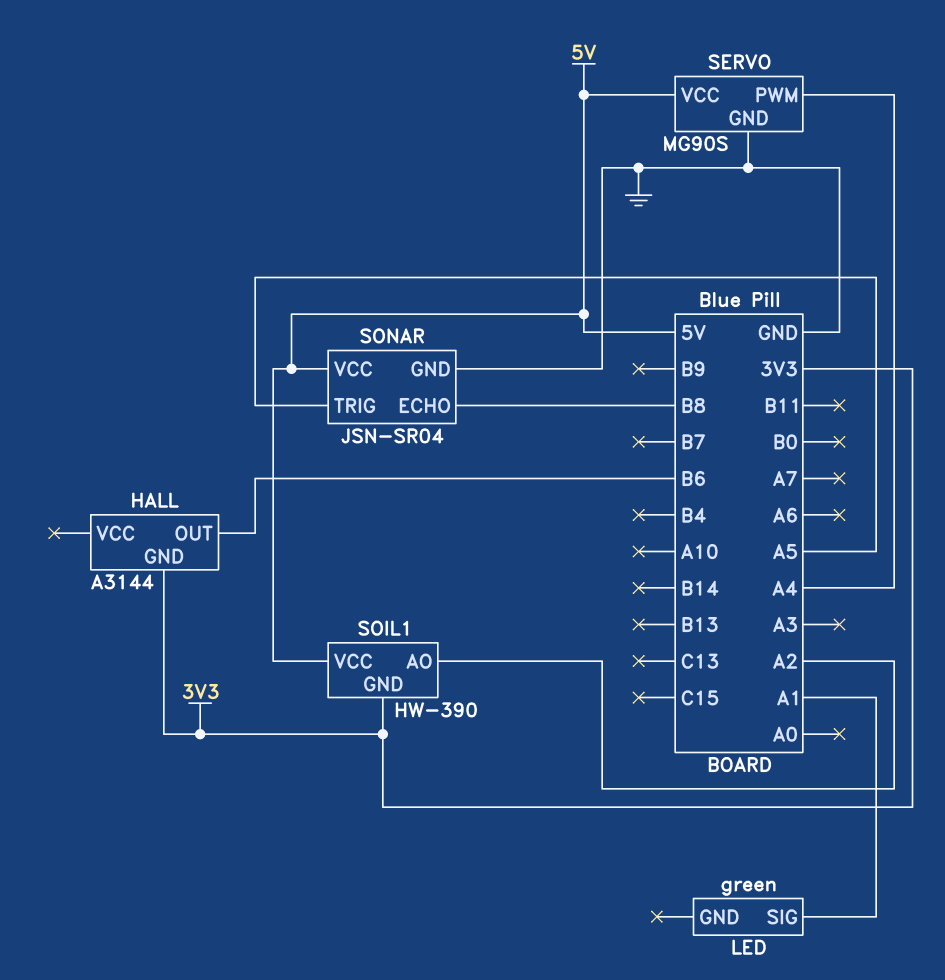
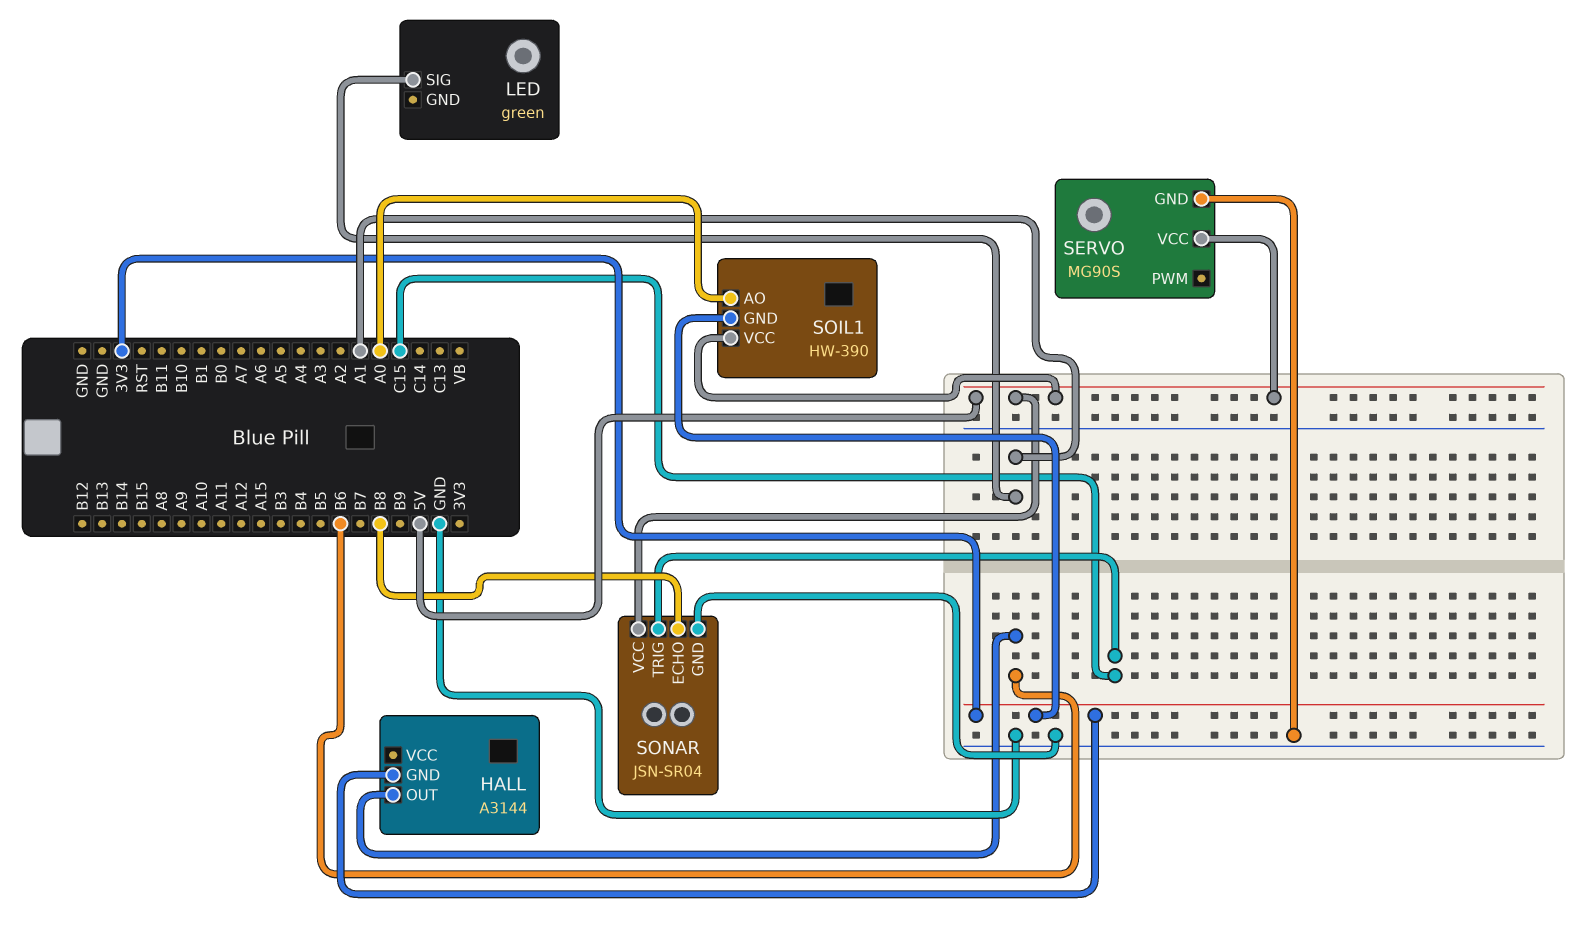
SERVO pin PWM: A4 -> none
SOIL1 pin AO: A2 -> A0
SONAR pin TRIG: A5 -> C15

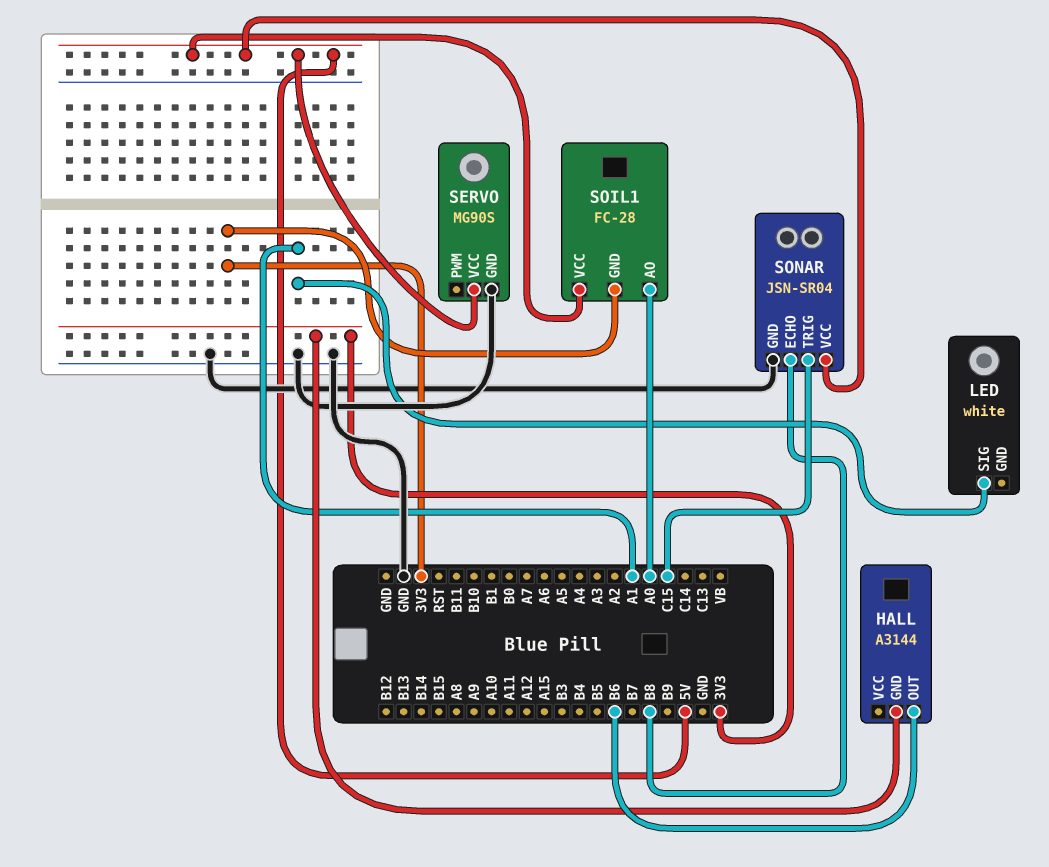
LED: green -> white
SOIL1: HW-390 -> FC-28

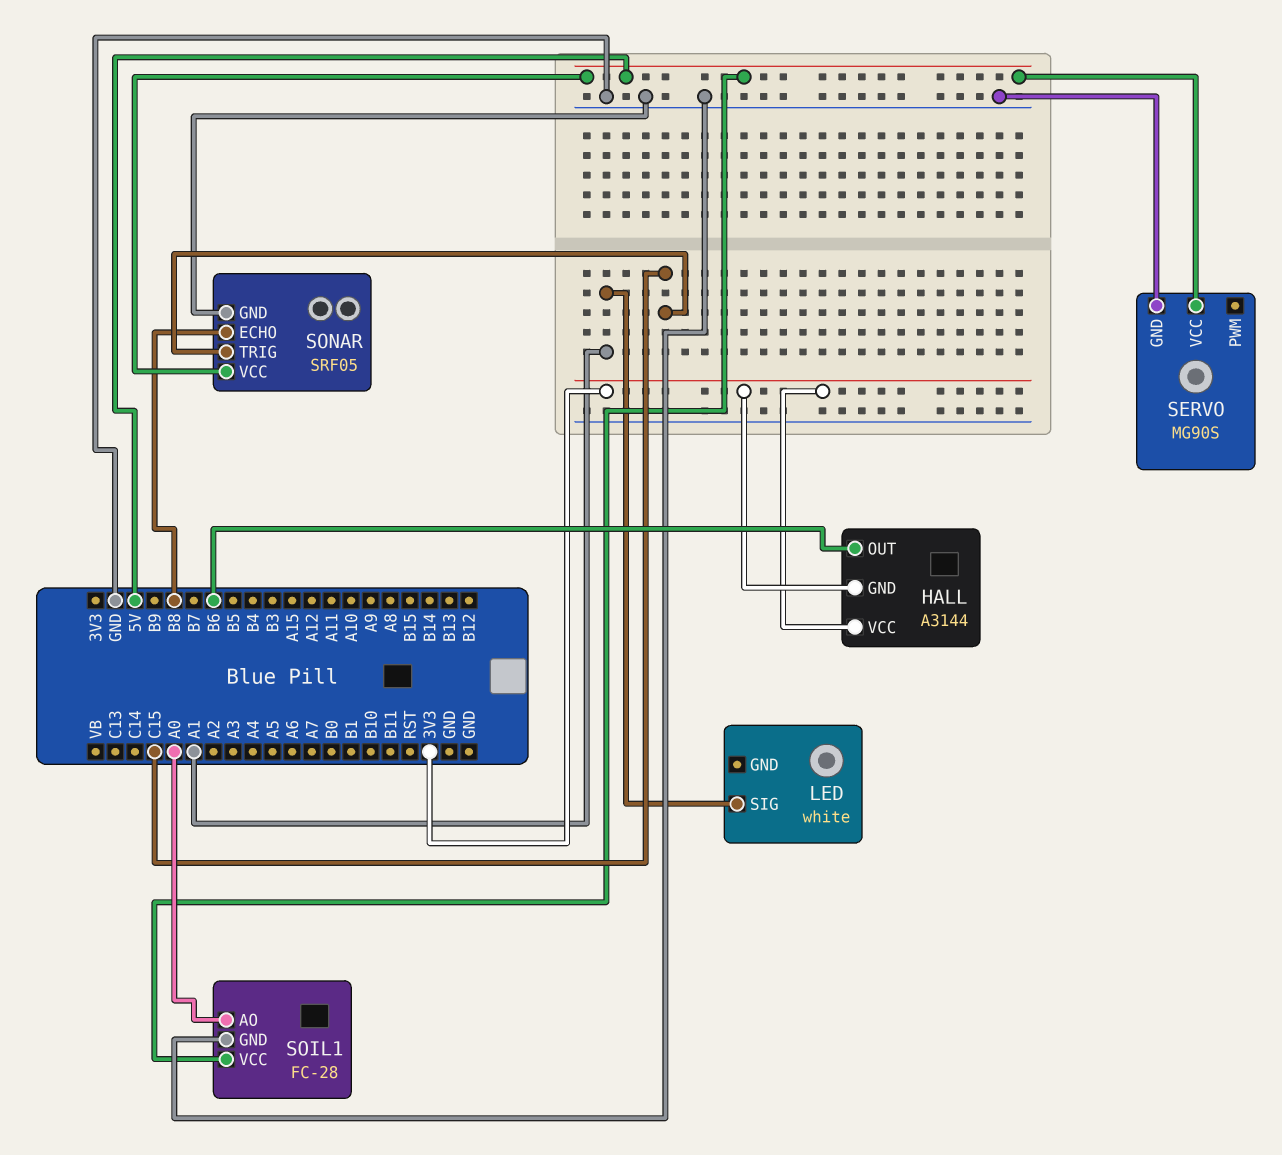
HALL pin VCC: none -> 3V3
SOIL1 pin GND: 3V3 -> GND
SONAR: JSN-SR04 -> SRF05

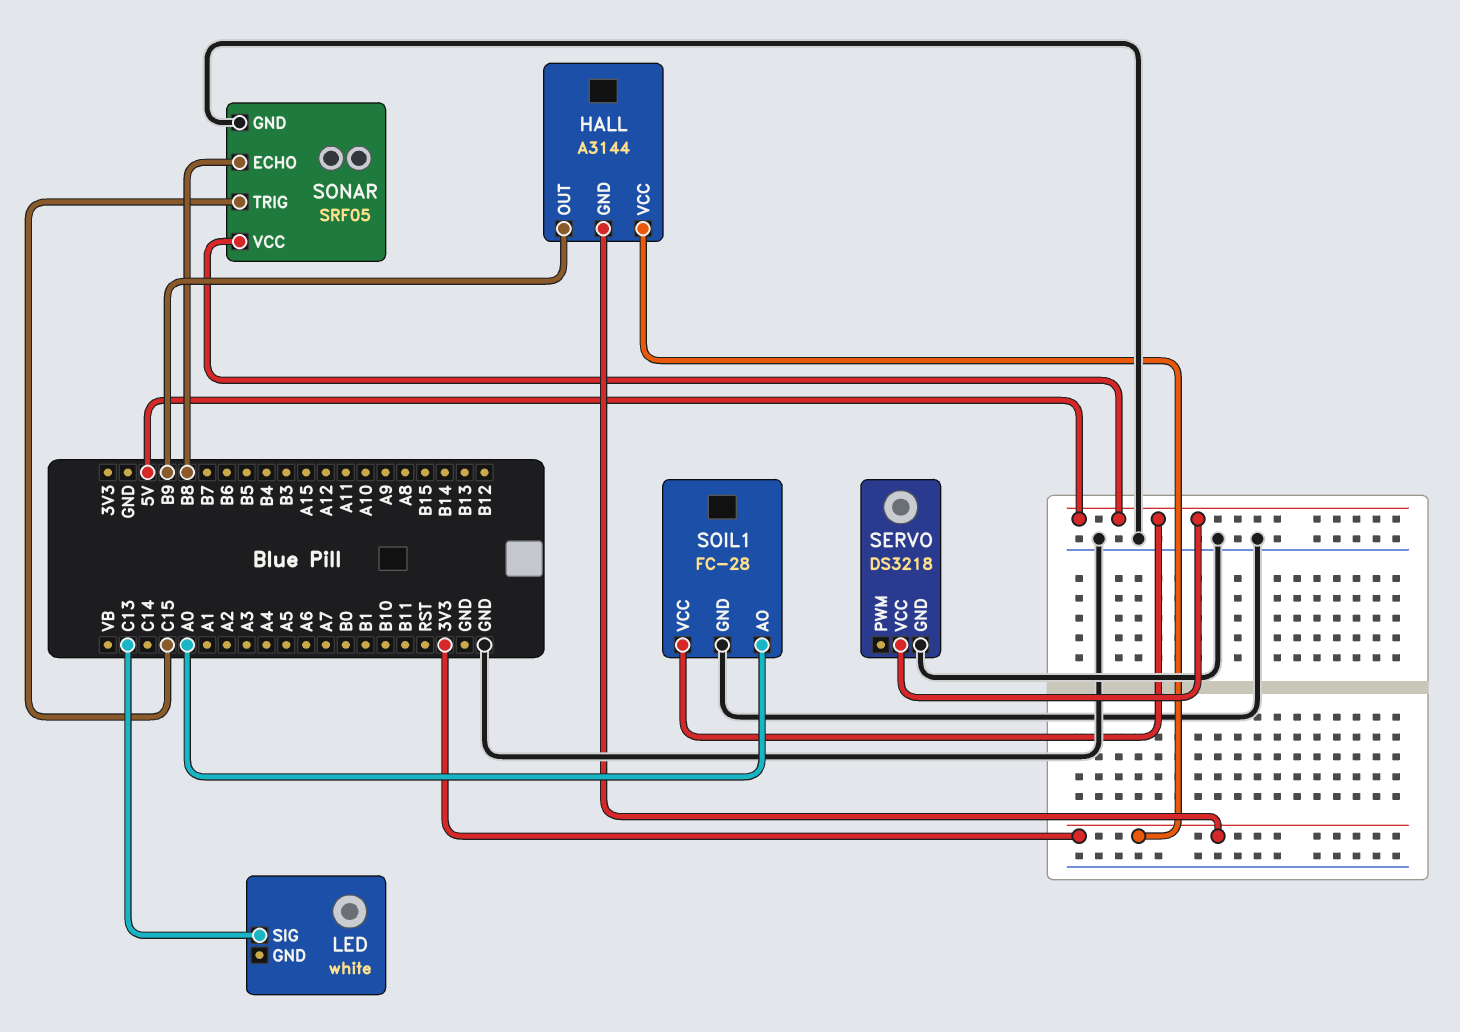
HALL pin OUT: B6 -> B9
LED pin SIG: A1 -> C13
SERVO: MG90S -> DS3218

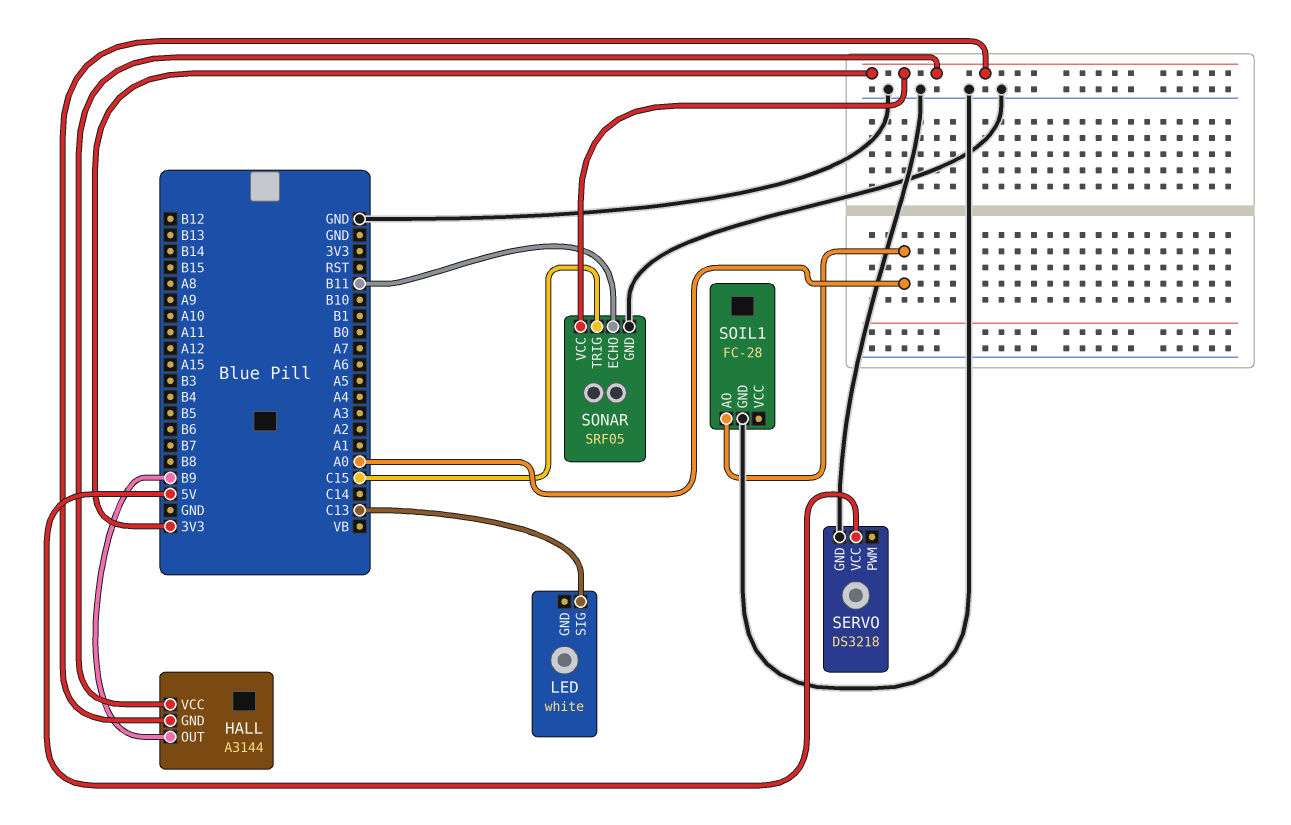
SOIL1 pin VCC: 5V -> none
SONAR pin ECHO: B8 -> B11
SONAR pin VCC: 5V -> 3V3

